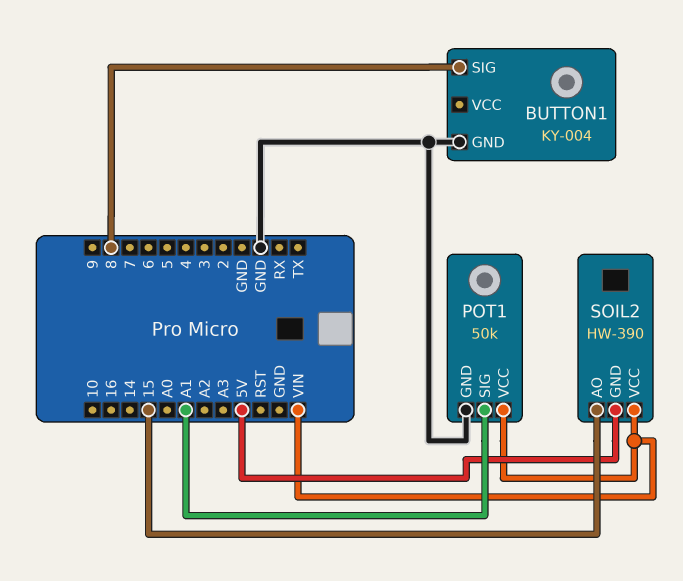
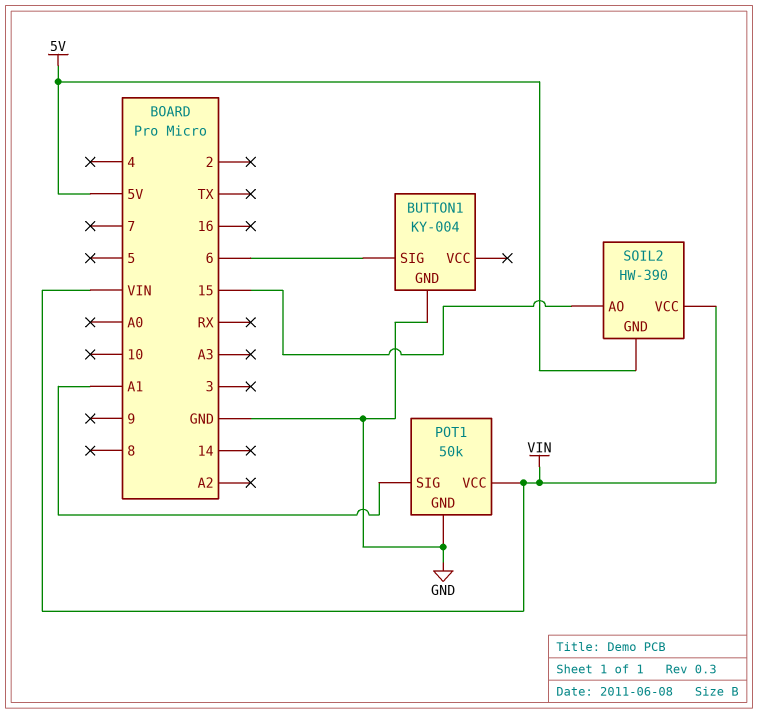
BUTTON1 pin SIG: 8 -> 6

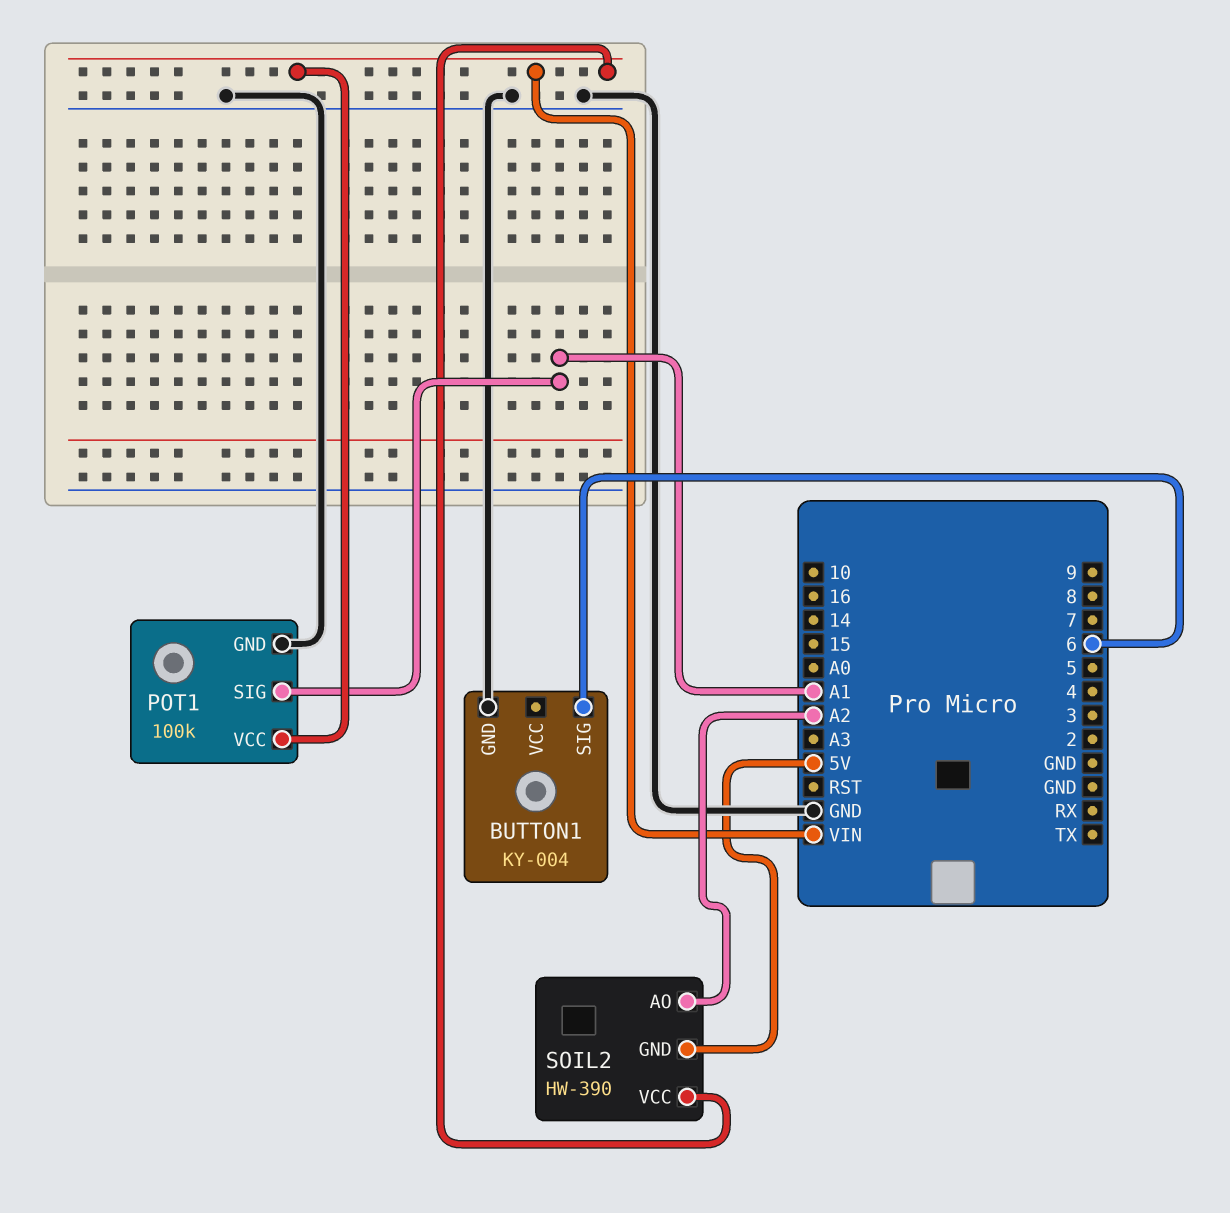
POT1: 50k -> 100k
SOIL2 pin AO: 15 -> A2

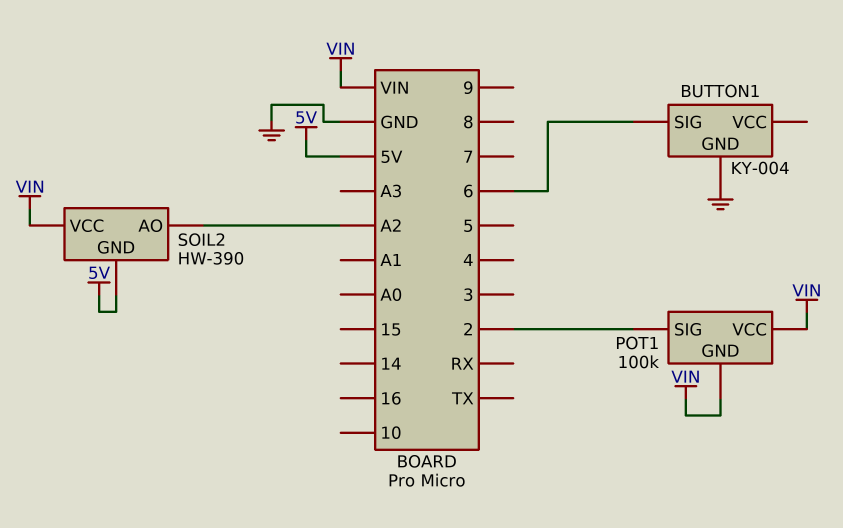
POT1 pin GND: GND -> VIN
POT1 pin SIG: A1 -> 2

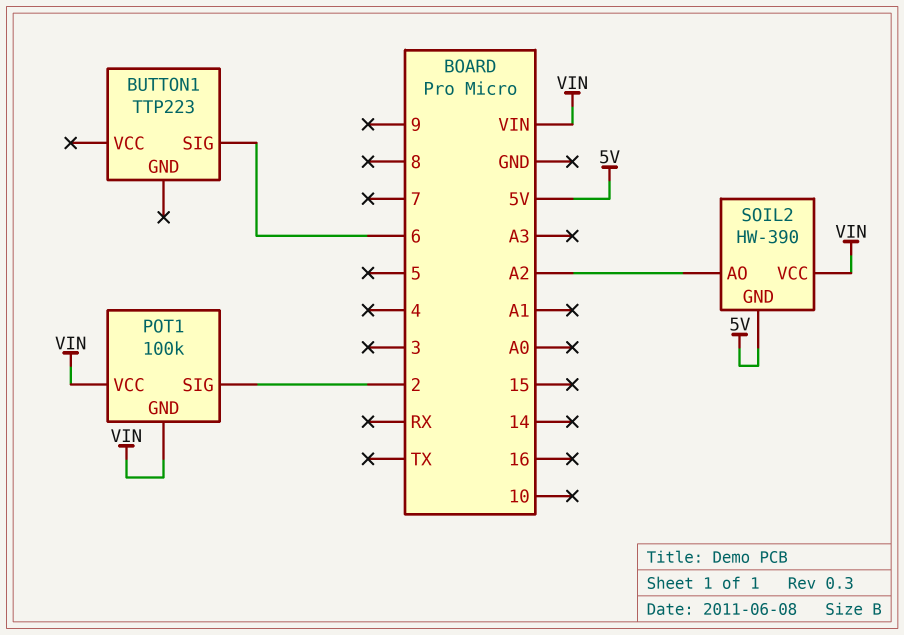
BUTTON1: KY-004 -> TTP223
BUTTON1 pin GND: GND -> none

